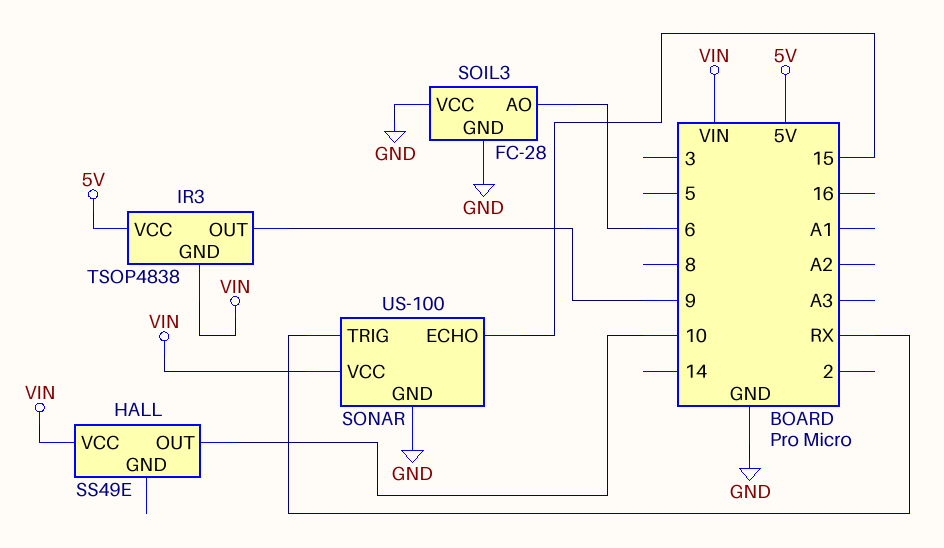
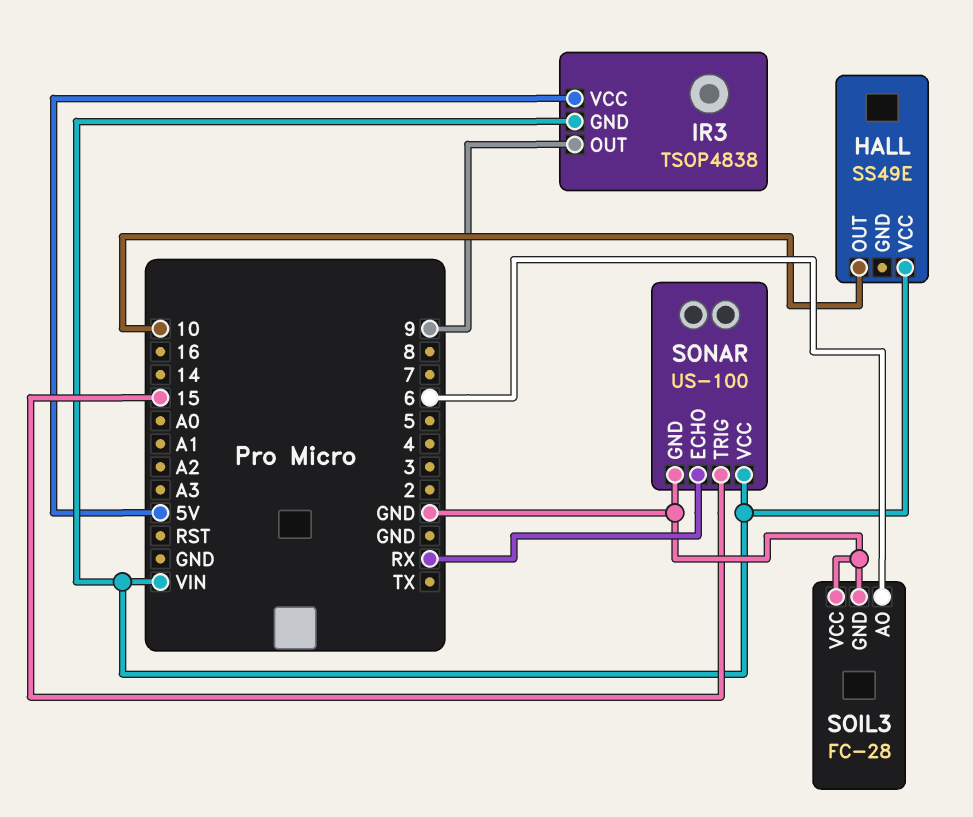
SONAR pin ECHO: 15 -> RX
SONAR pin TRIG: RX -> 15

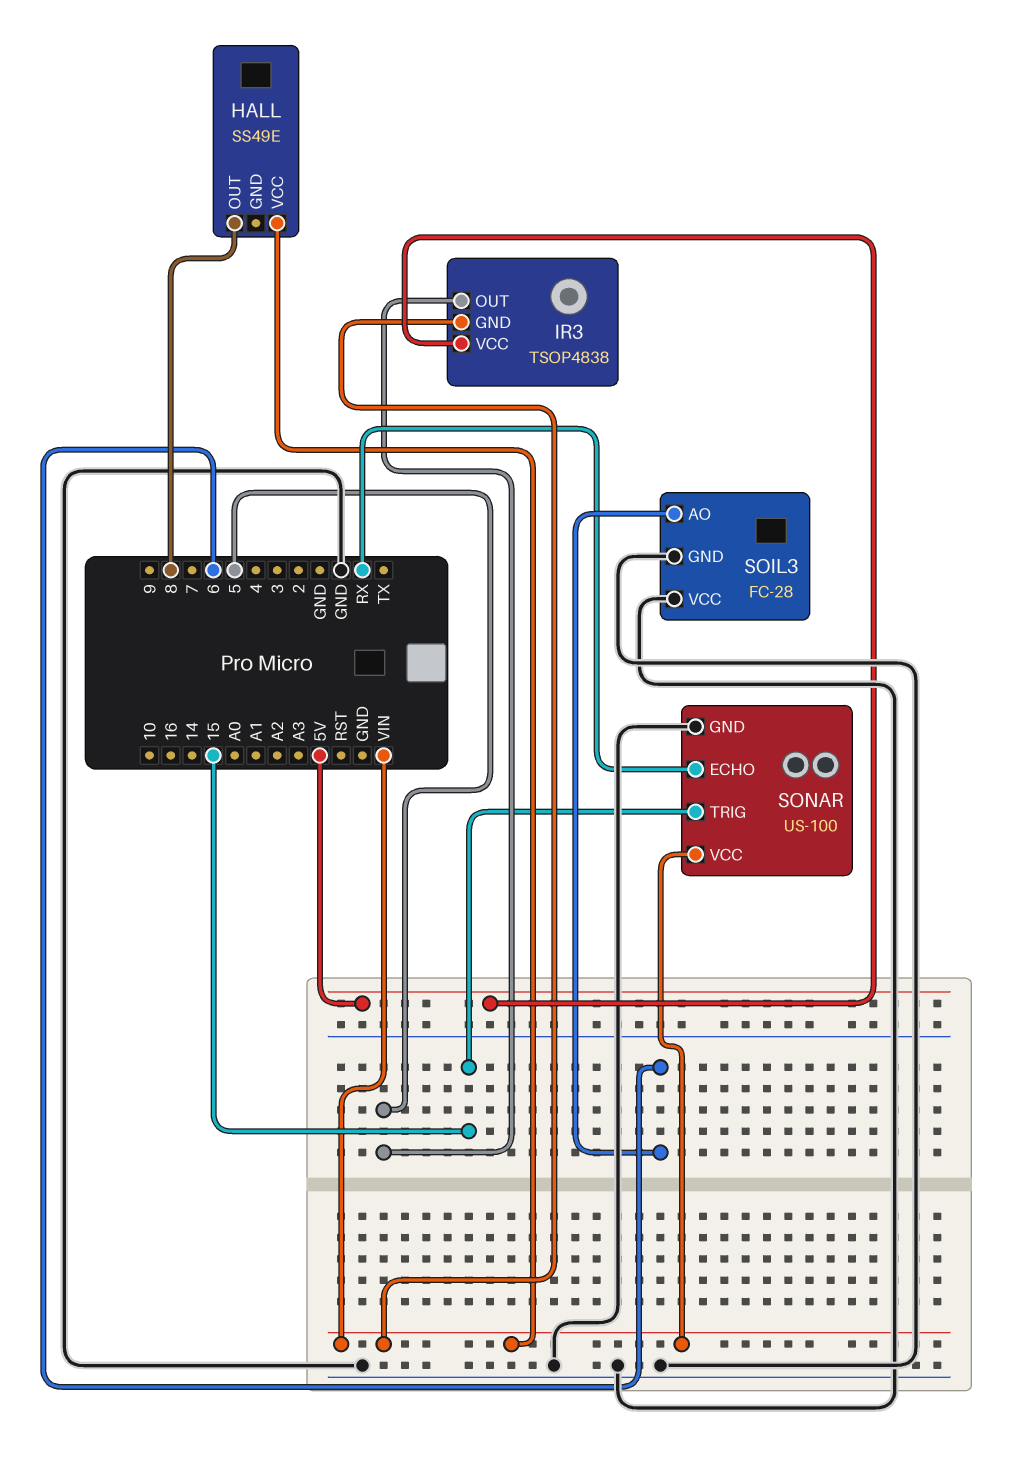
HALL pin OUT: 10 -> 8
IR3 pin OUT: 9 -> 5

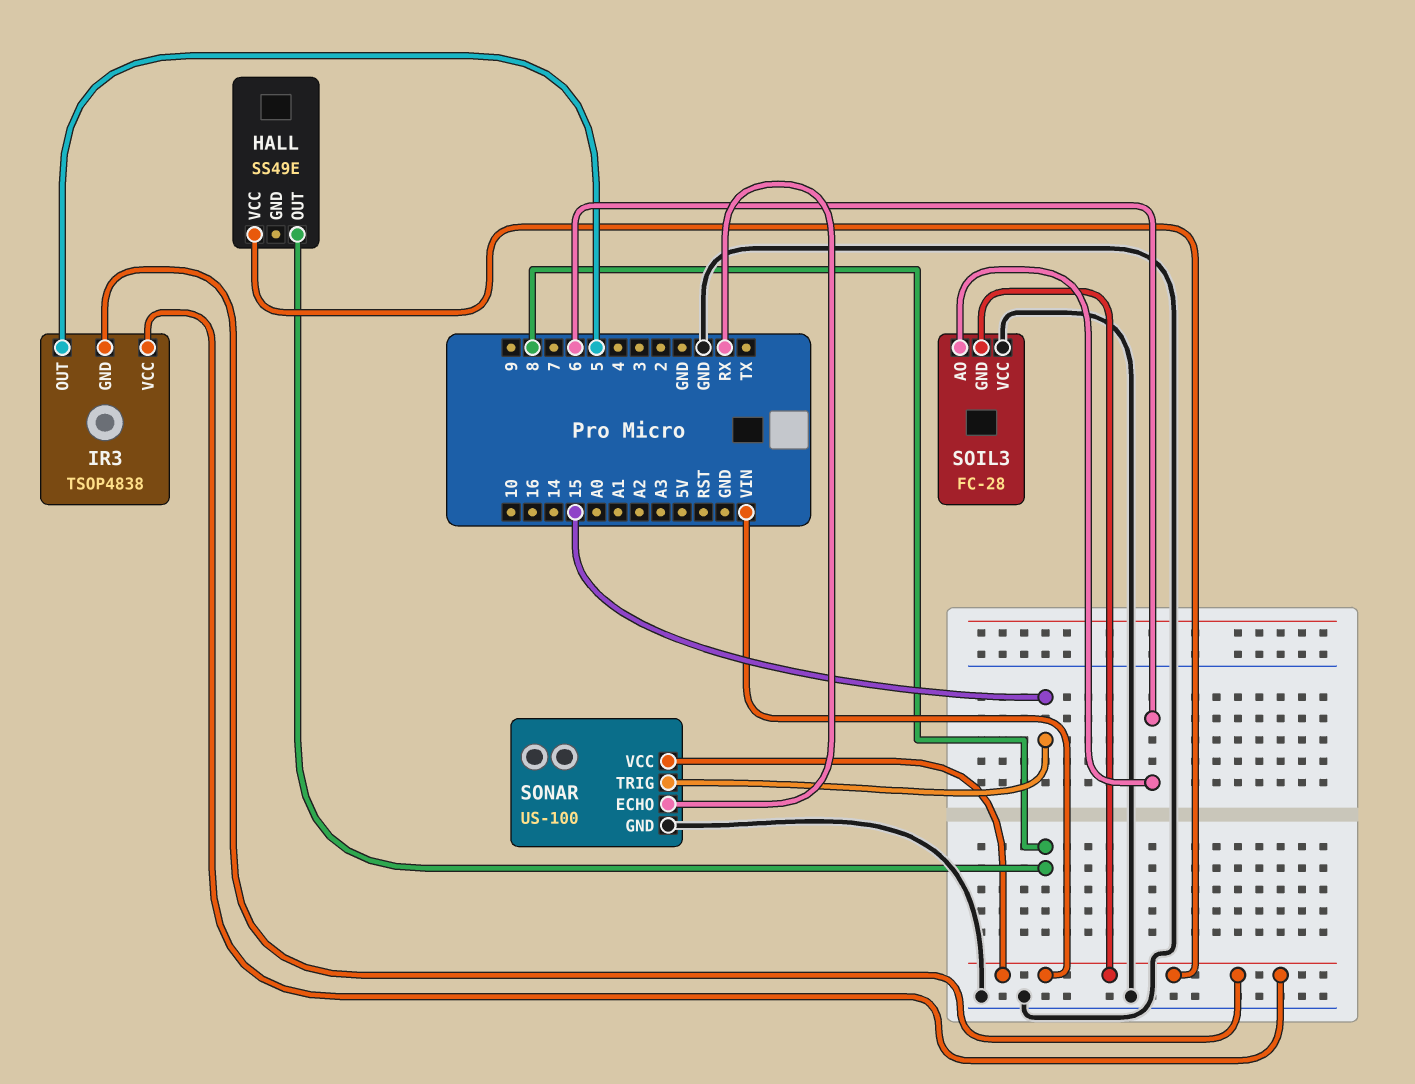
IR3 pin VCC: 5V -> VIN
SOIL3 pin GND: GND -> VIN

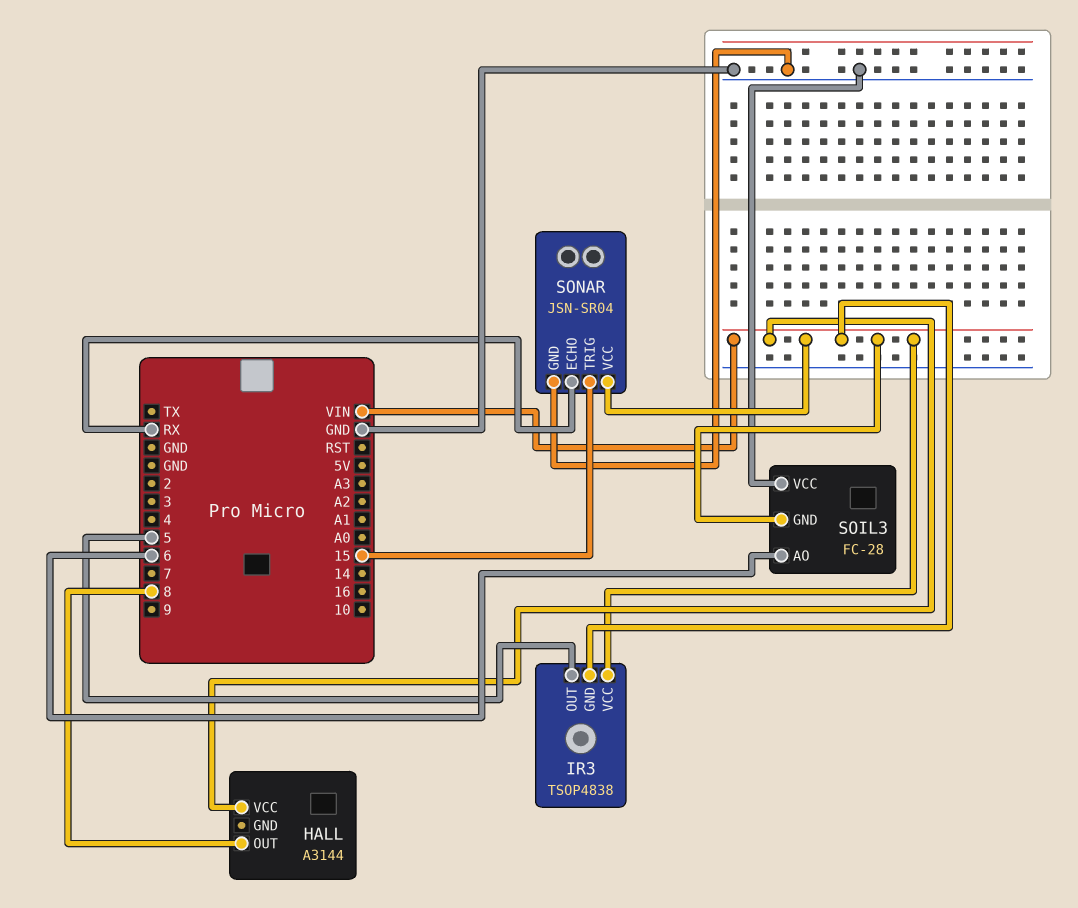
HALL: SS49E -> A3144
SONAR: US-100 -> JSN-SR04

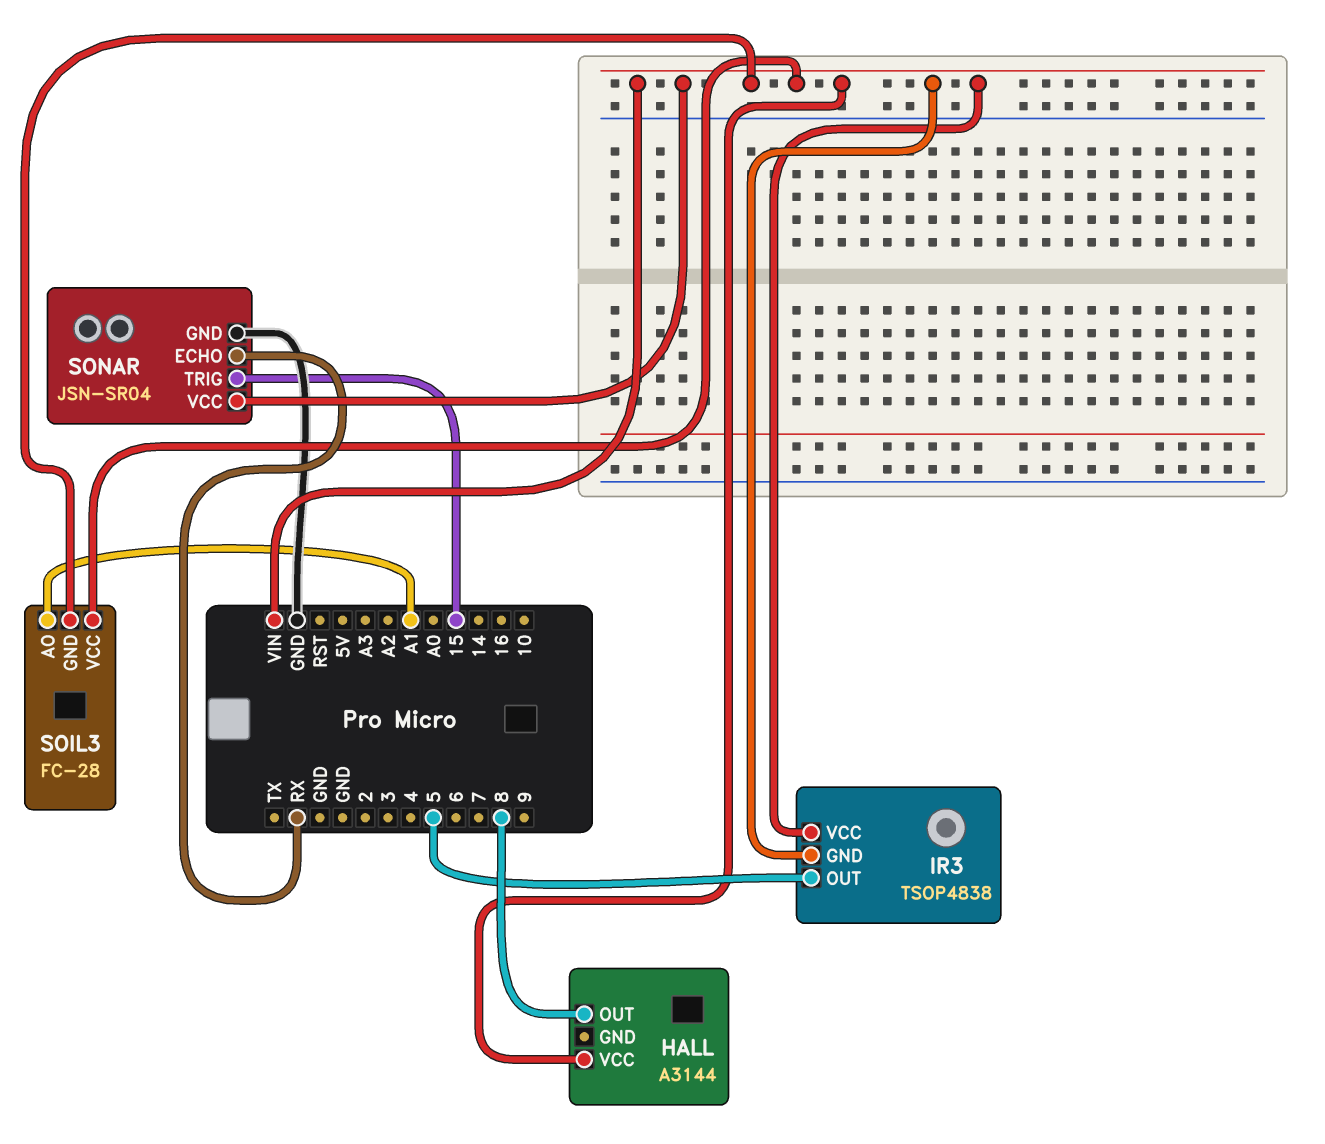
SOIL3 pin AO: 6 -> A1
SOIL3 pin VCC: GND -> VIN

